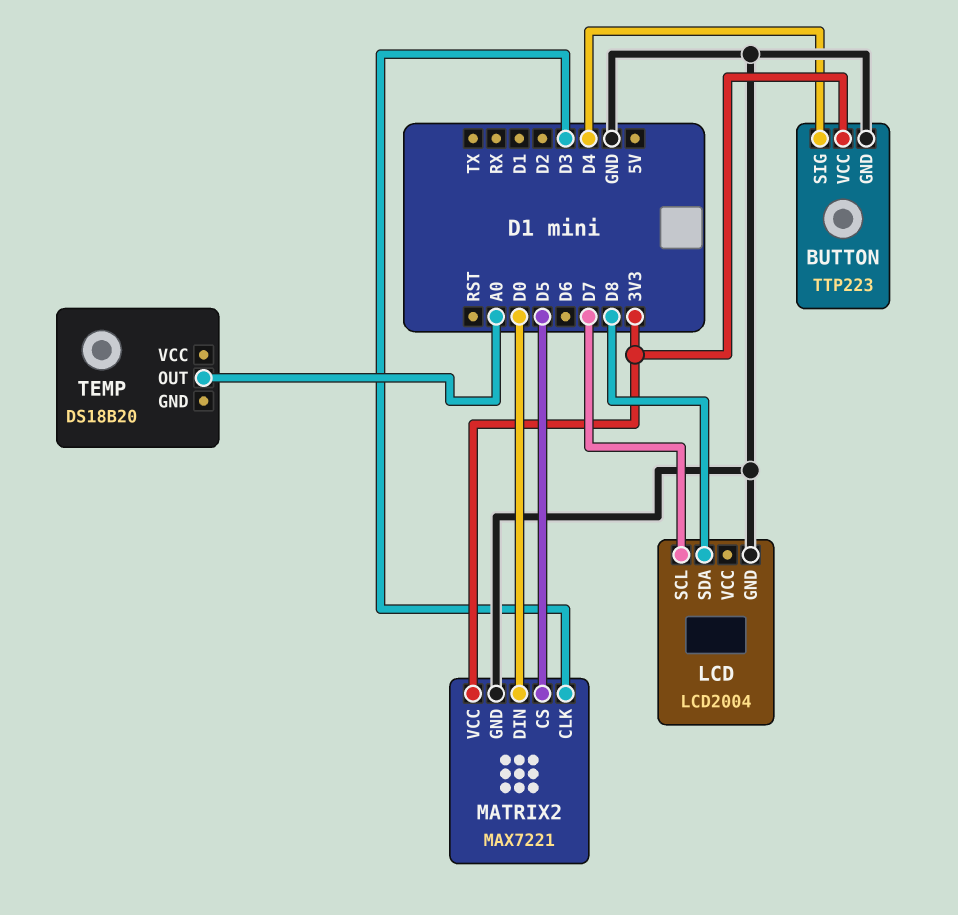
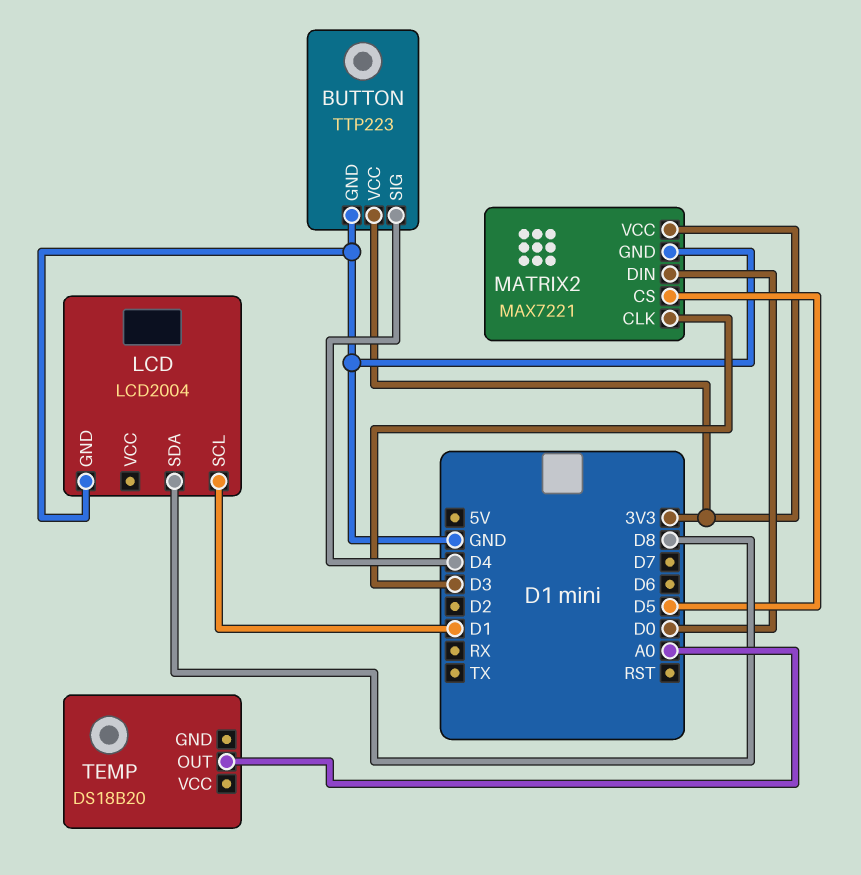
LCD pin SCL: D7 -> D1

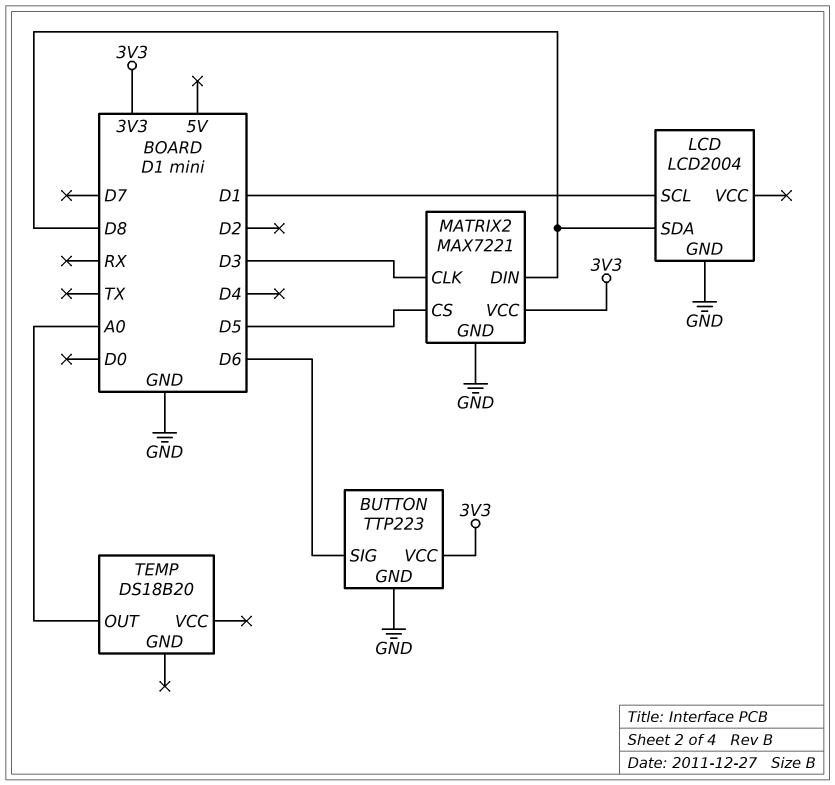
BUTTON pin SIG: D4 -> D6
MATRIX2 pin DIN: D0 -> D8

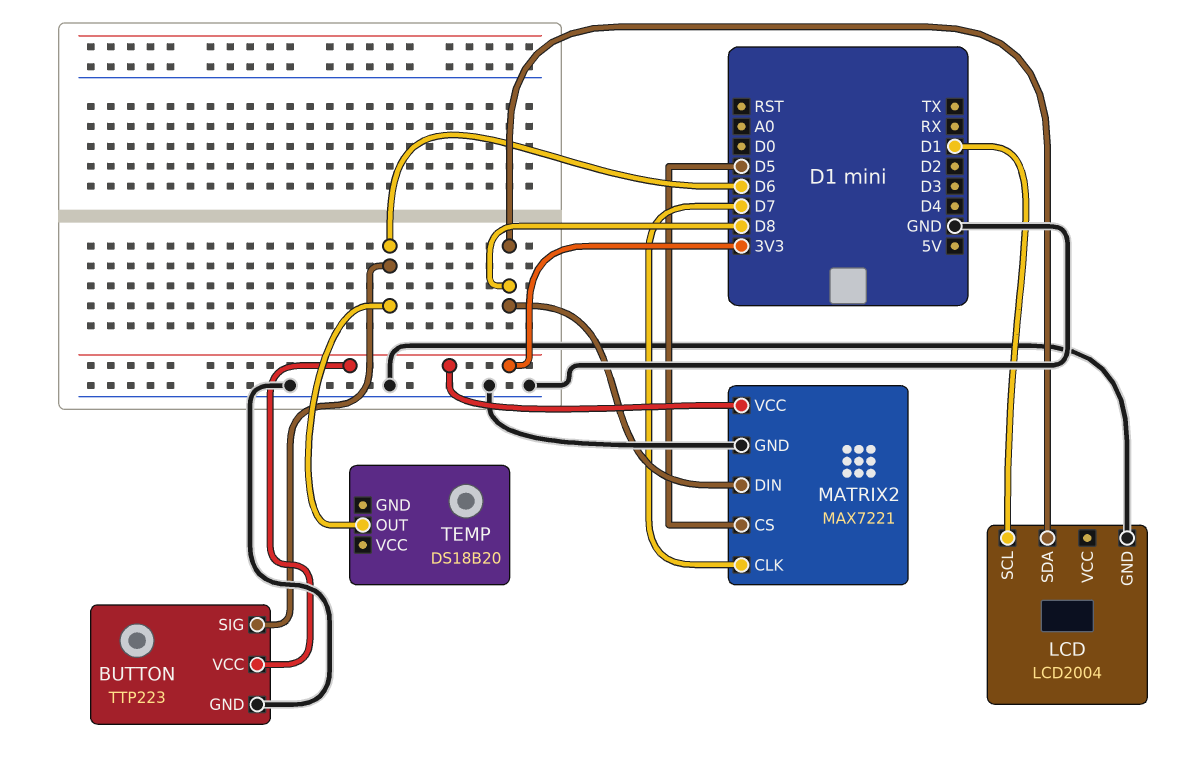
MATRIX2 pin CLK: D3 -> D7
TEMP pin OUT: A0 -> D6

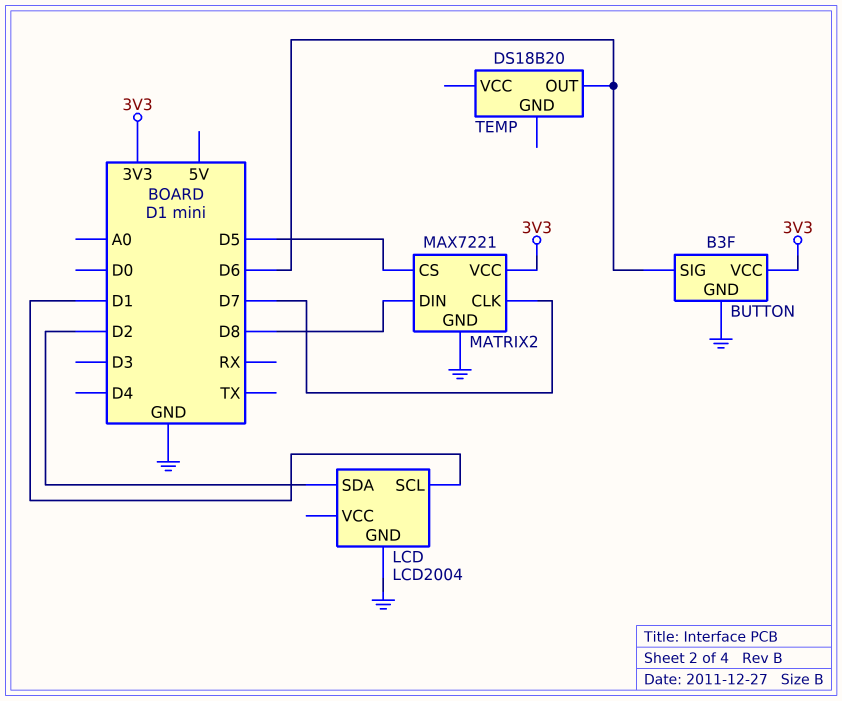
BUTTON: TTP223 -> B3F
LCD pin SDA: D8 -> D2

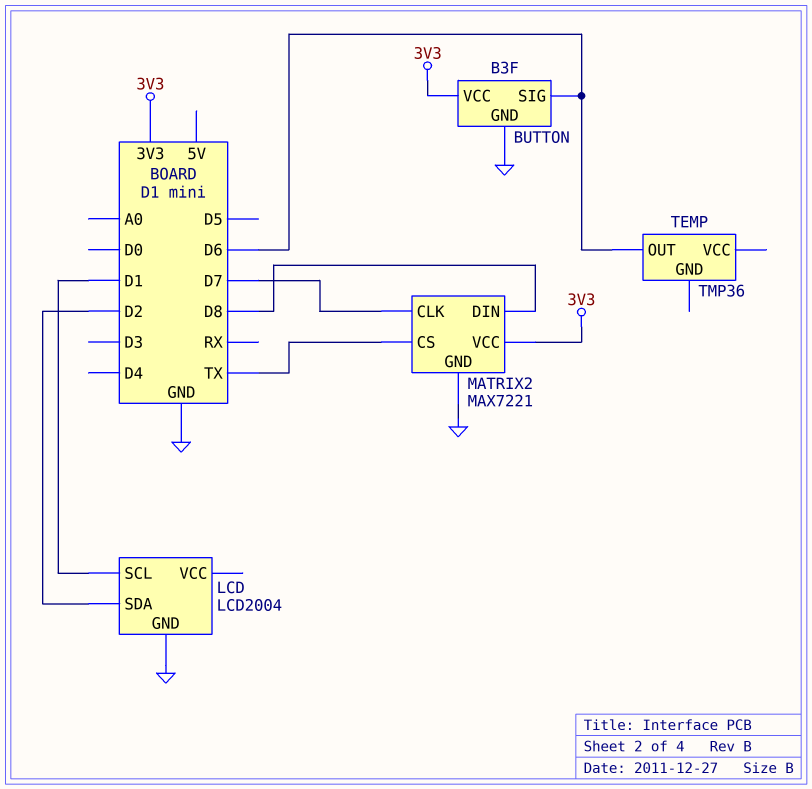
MATRIX2 pin CS: D5 -> TX
TEMP: DS18B20 -> TMP36

